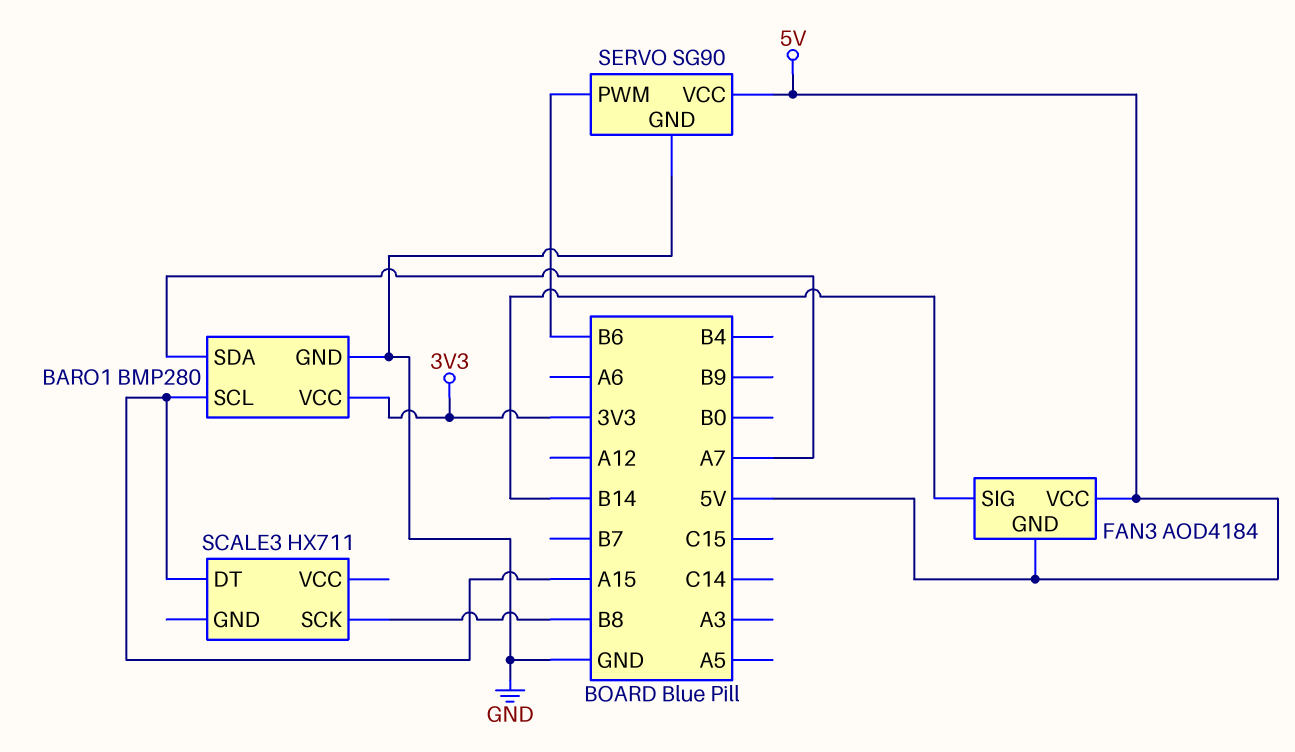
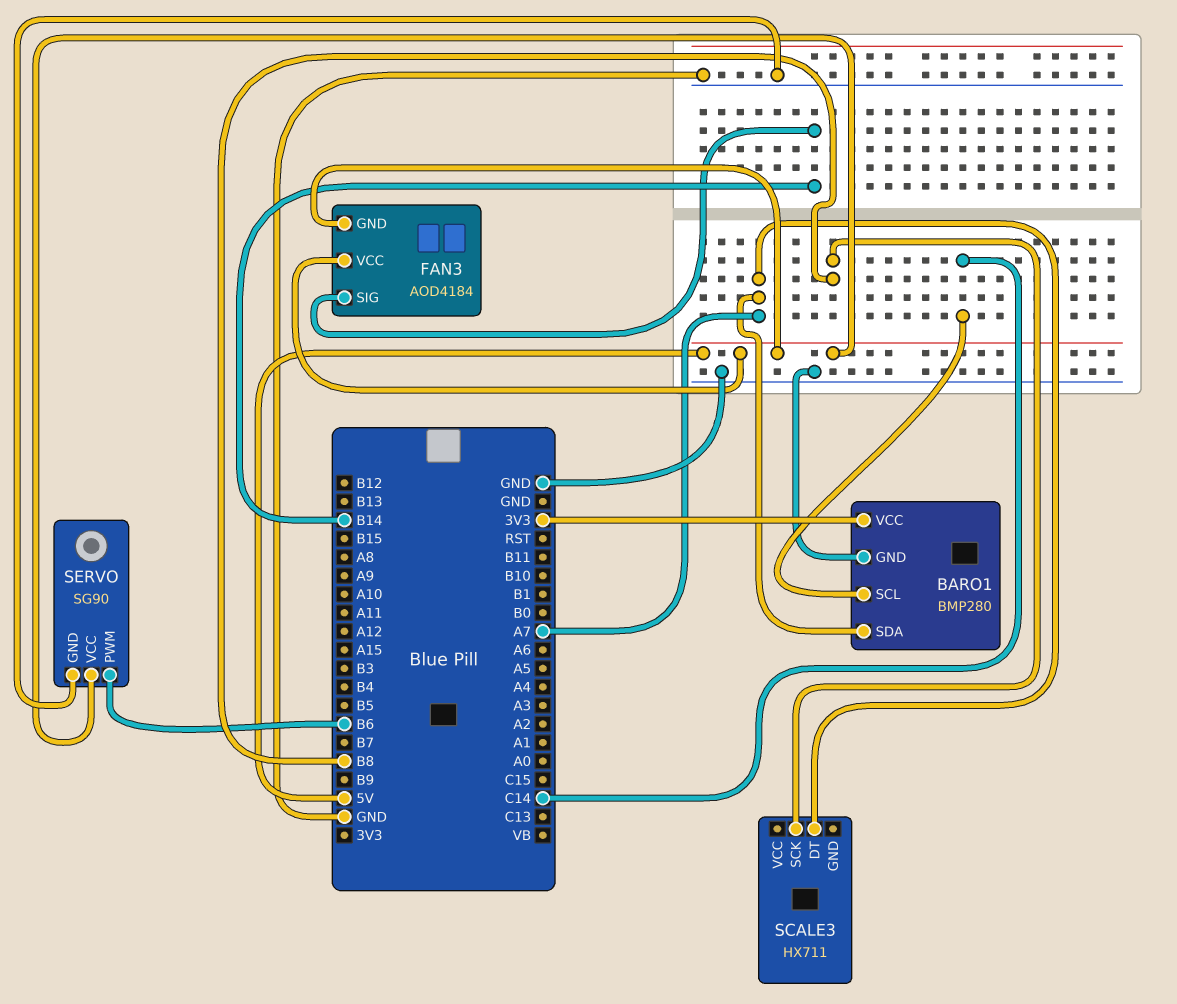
BARO1 pin SCL: A15 -> C14
SCALE3 pin DT: A15 -> A7

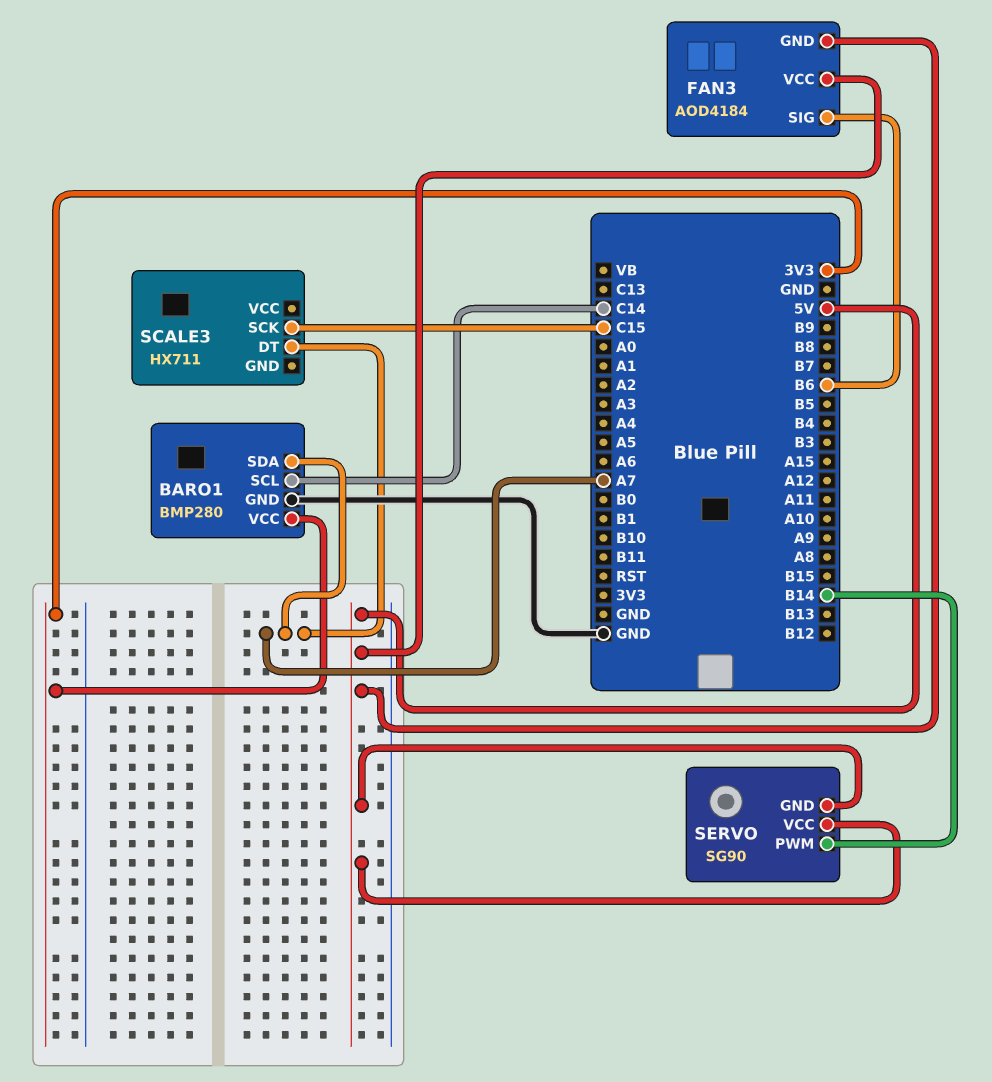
FAN3 pin SIG: B14 -> B6
SCALE3 pin SCK: B8 -> C15
SERVO pin GND: GND -> 5V
SERVO pin PWM: B6 -> B14

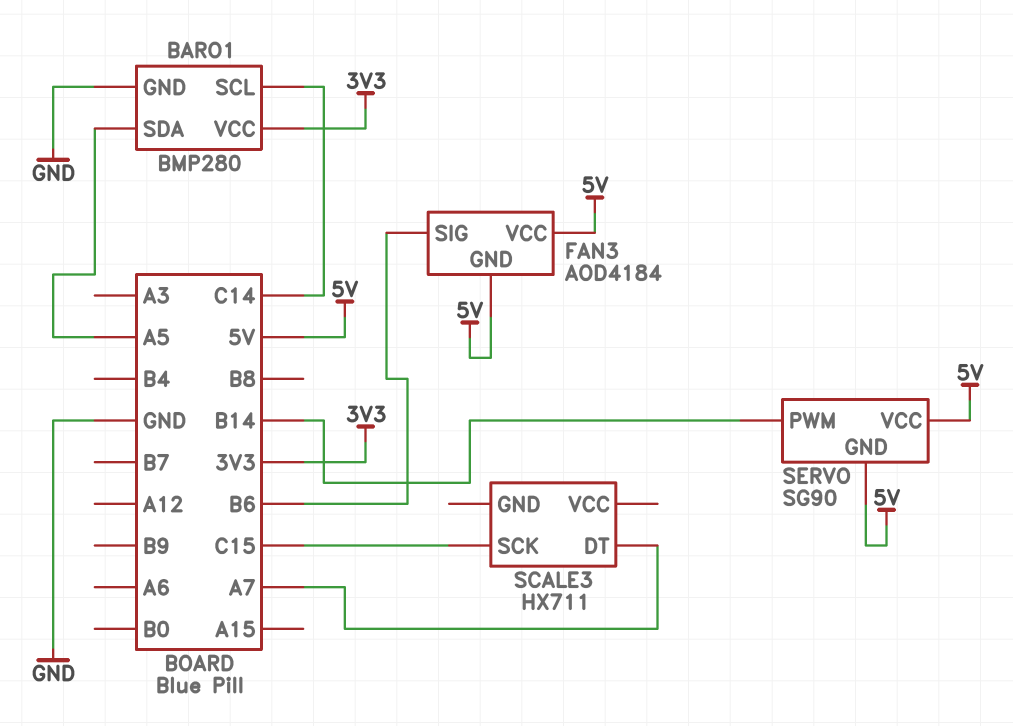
BARO1 pin SDA: A7 -> A5

